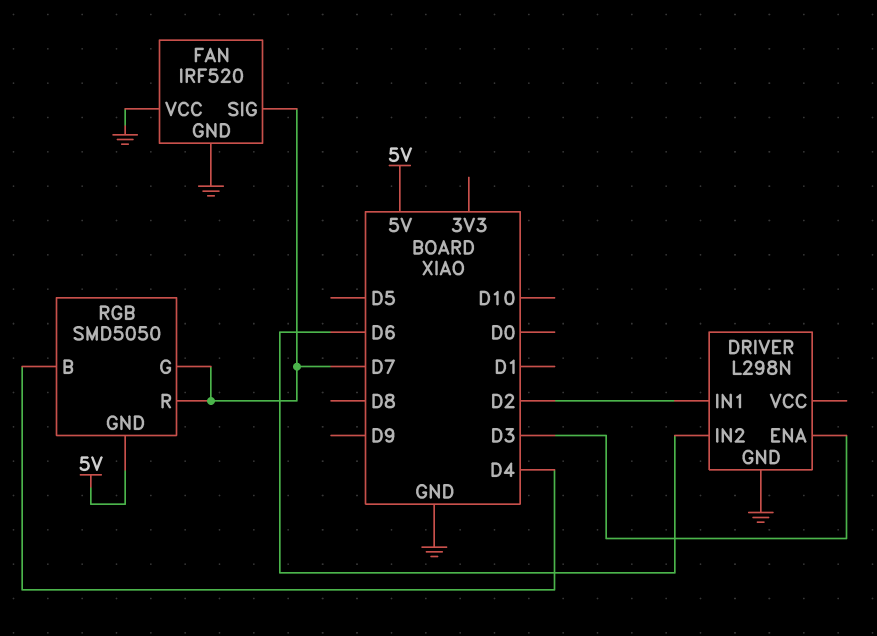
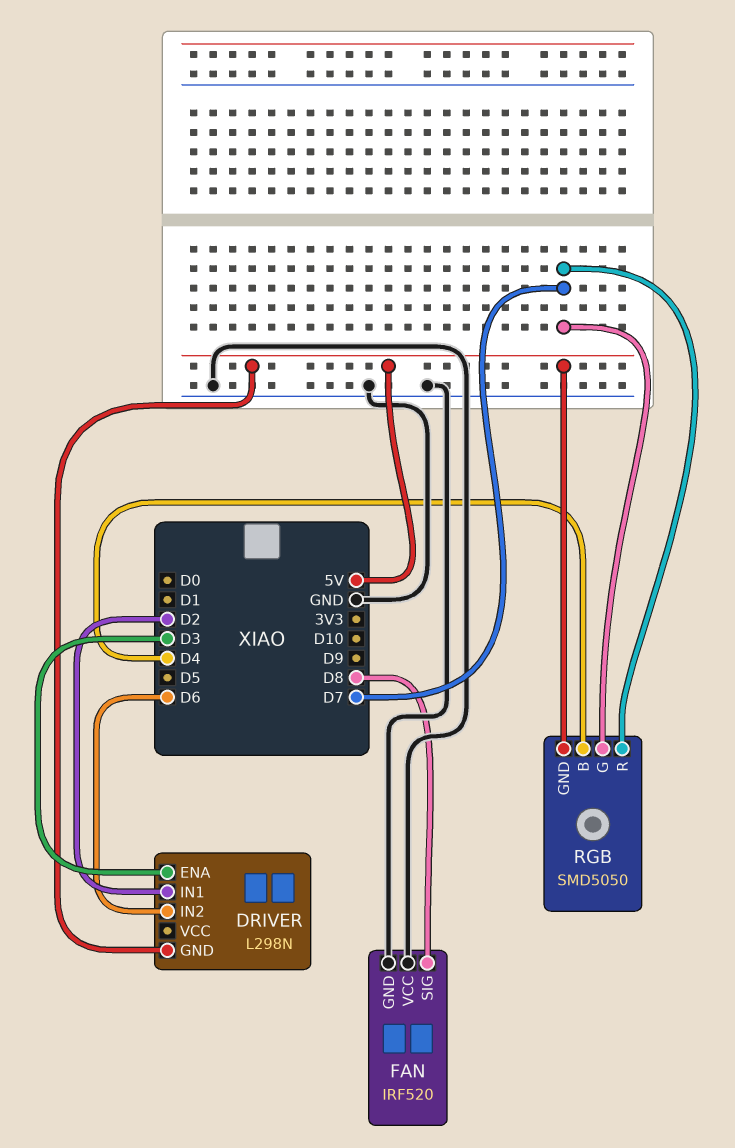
DRIVER pin GND: GND -> 5V
FAN pin SIG: D7 -> D8

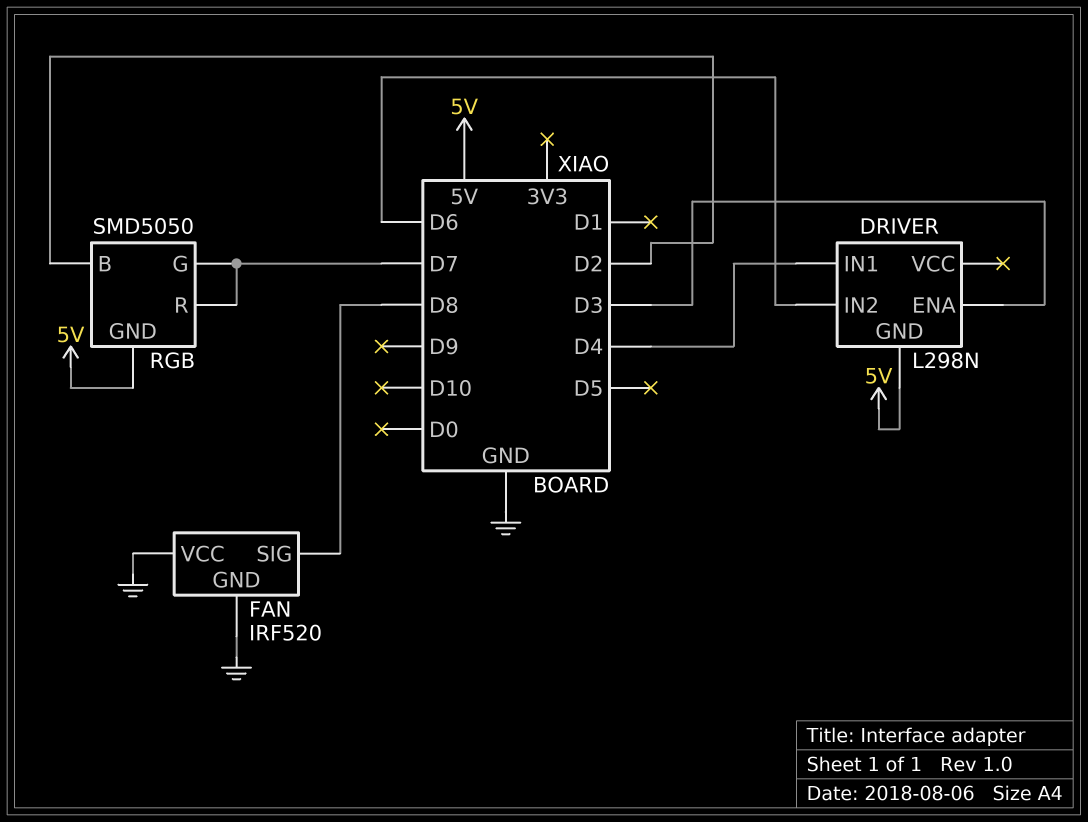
DRIVER pin IN1: D2 -> D4
RGB pin B: D4 -> D2

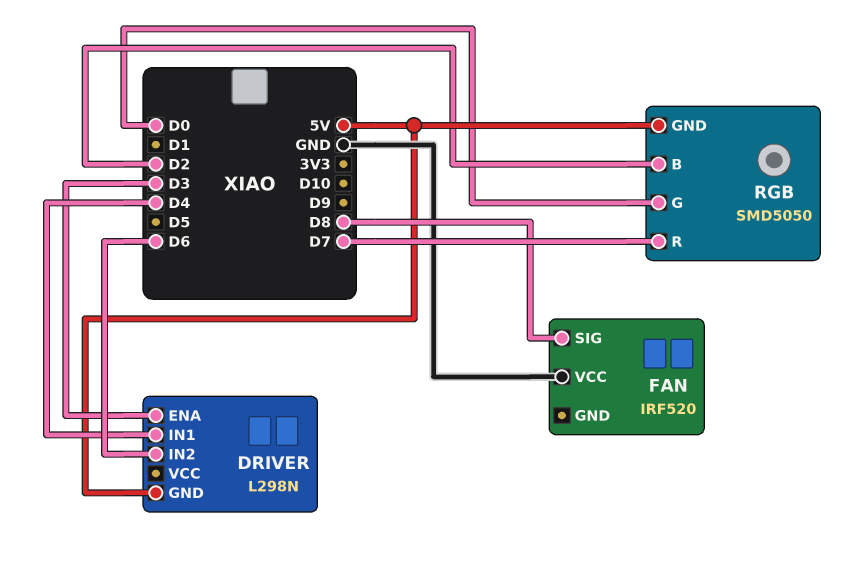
FAN pin GND: GND -> none
RGB pin G: D7 -> D0

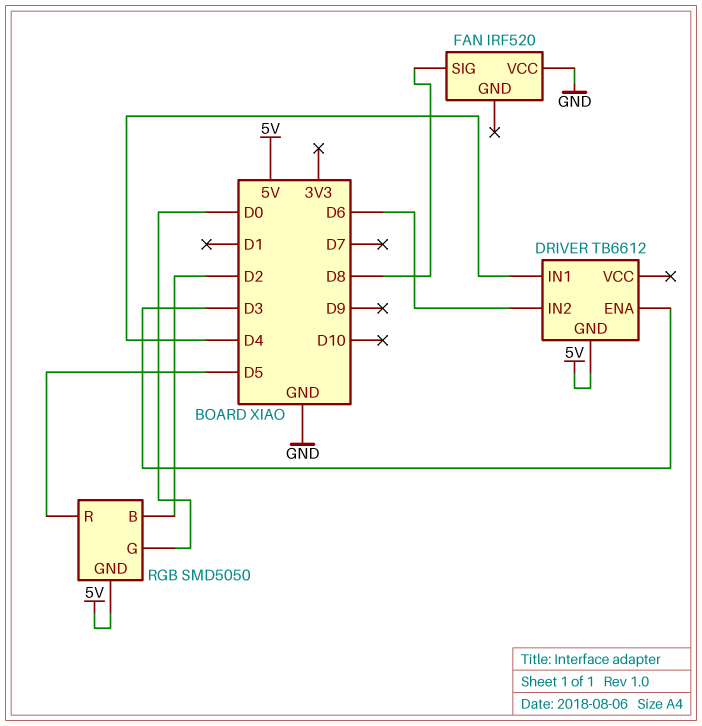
DRIVER: L298N -> TB6612
RGB pin R: D7 -> D5

